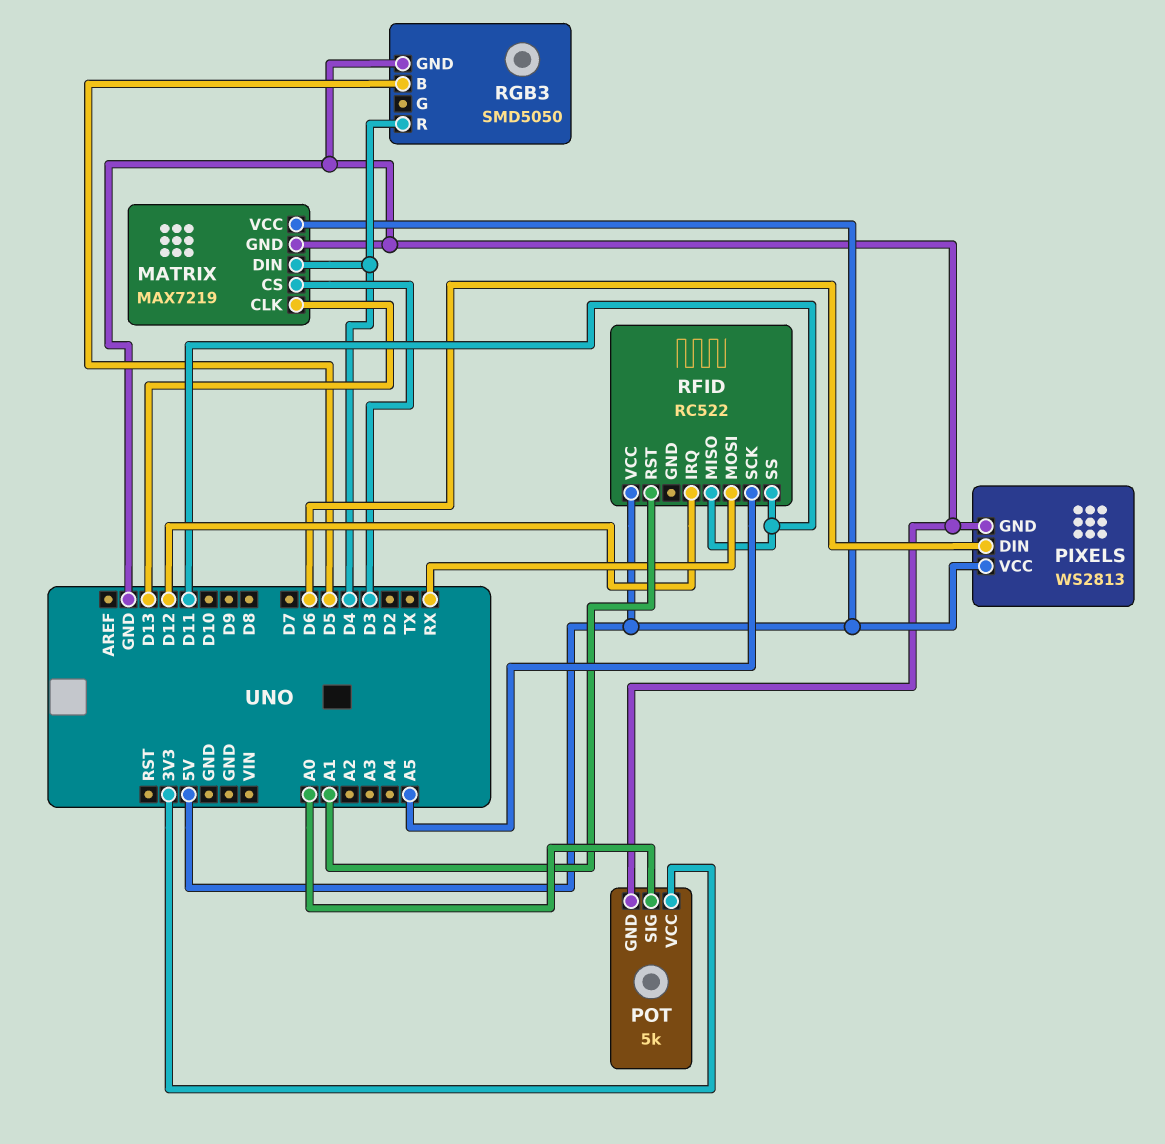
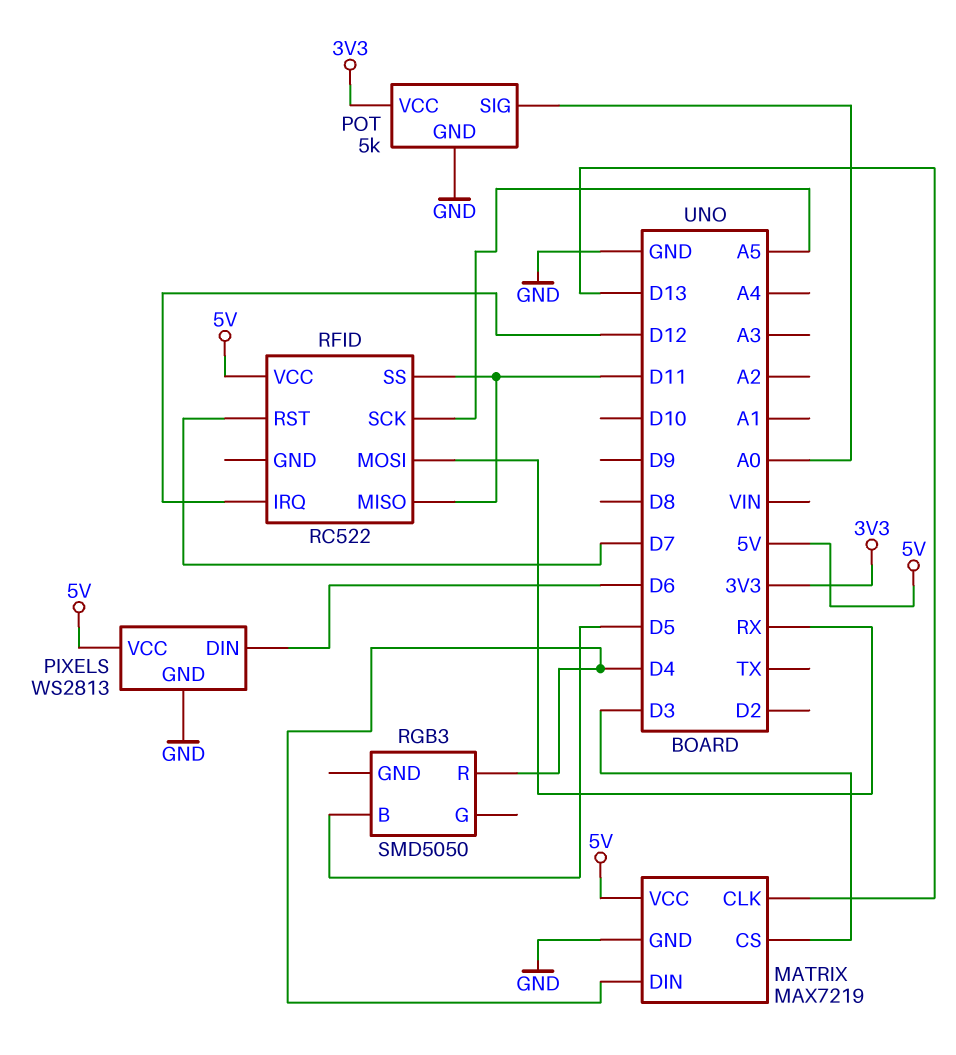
RFID pin RST: A1 -> D7
RGB3 pin GND: GND -> none

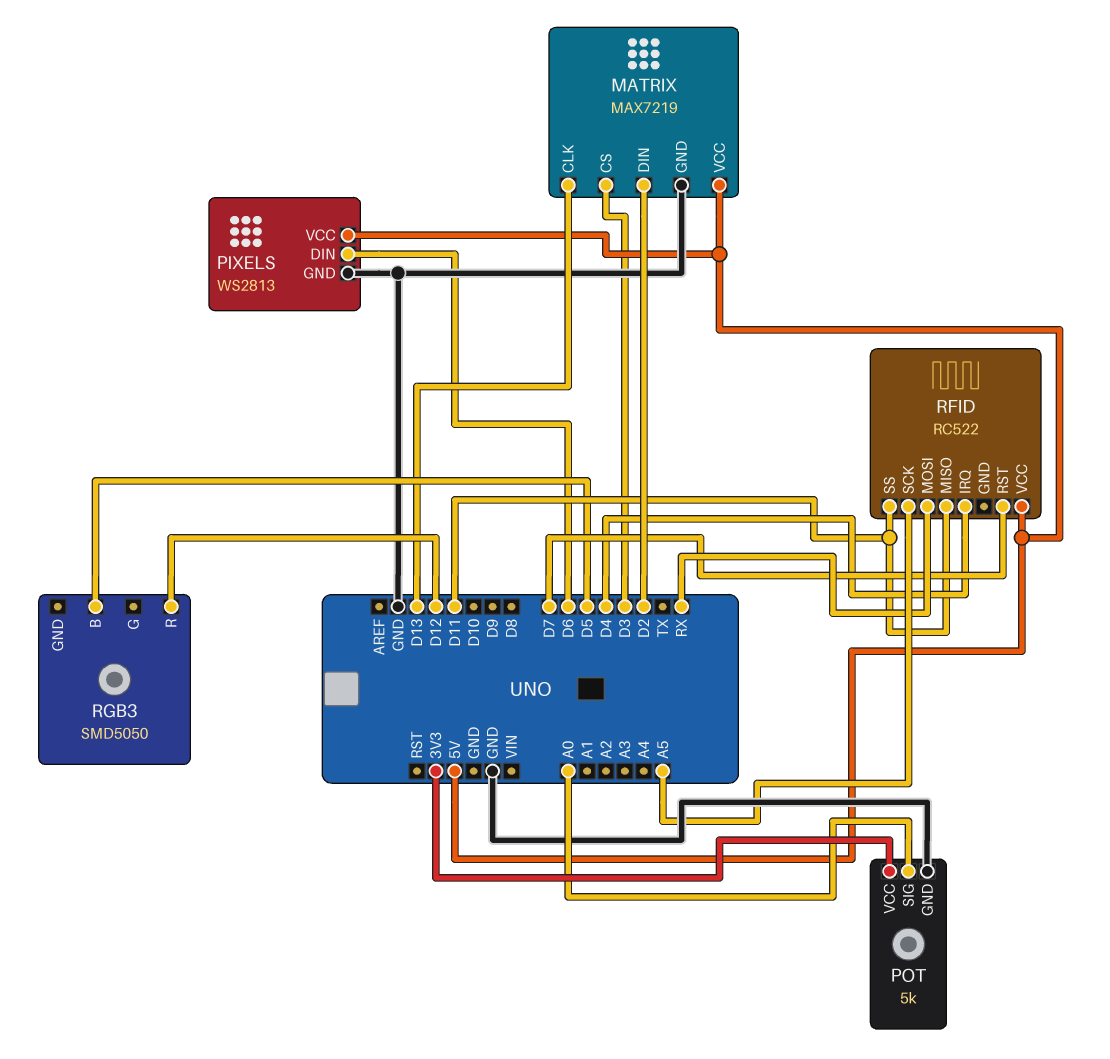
MATRIX pin DIN: D4 -> D2
RFID pin IRQ: D12 -> D4
RGB3 pin R: D4 -> D12

